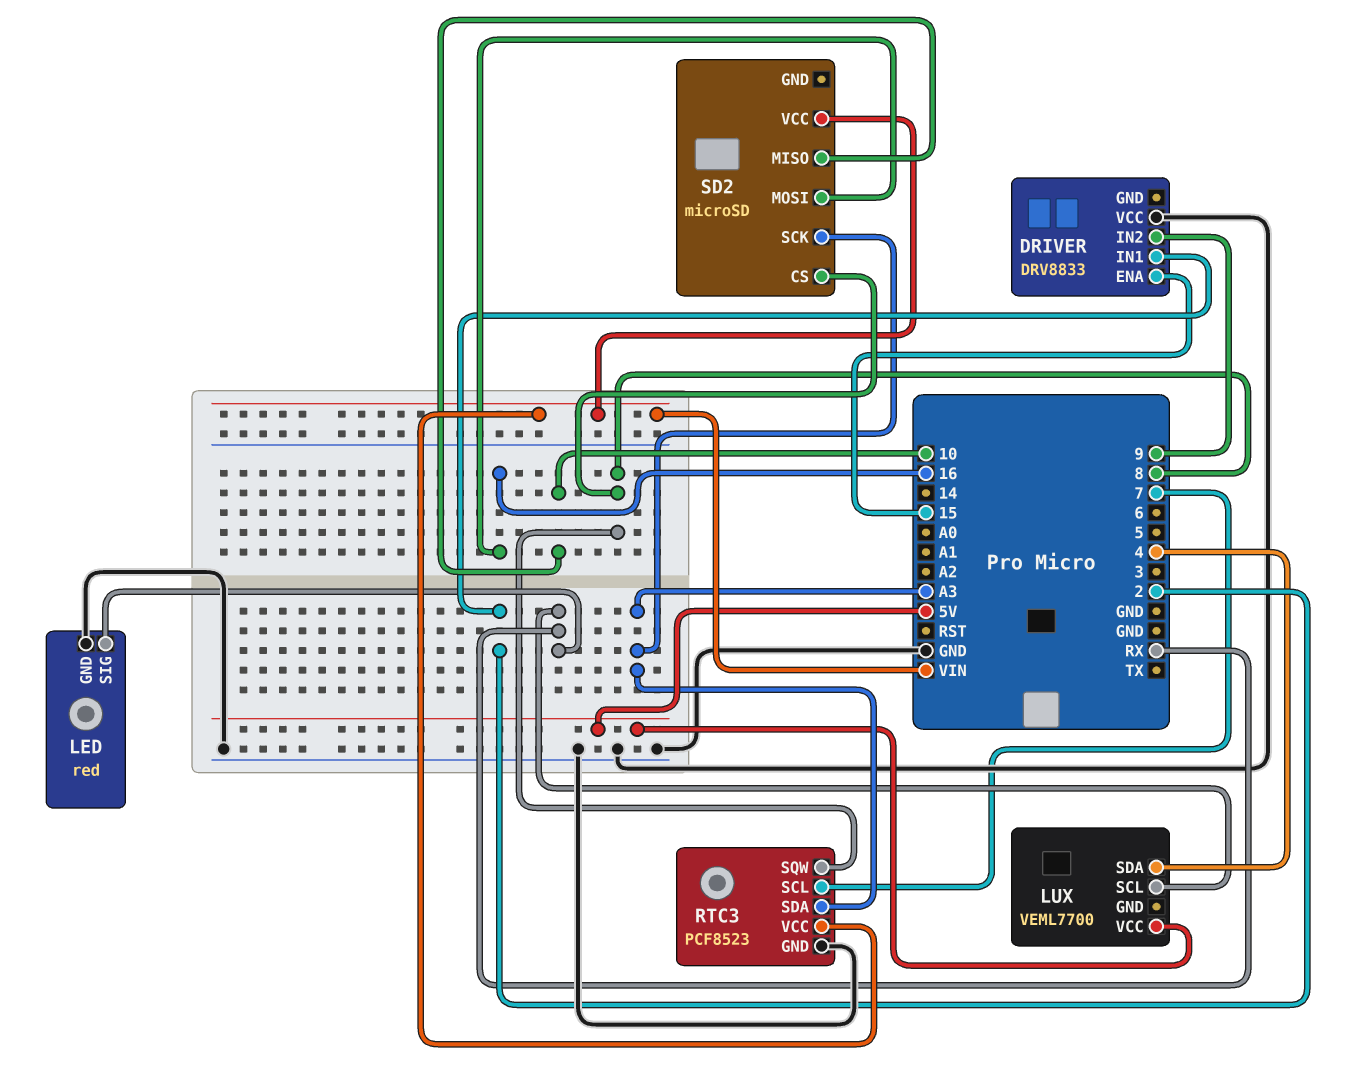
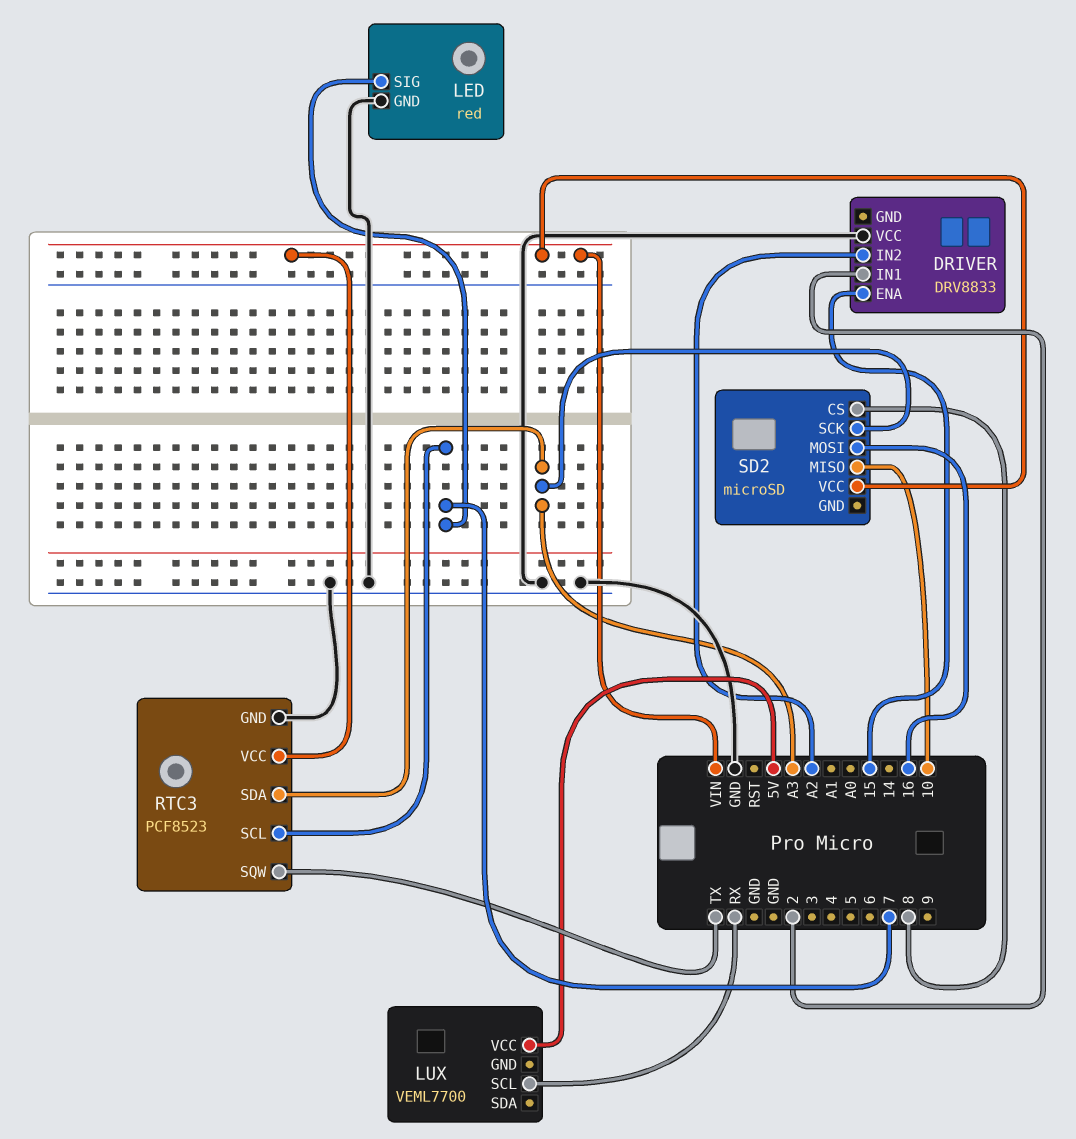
DRIVER pin IN2: 9 -> A2
LED pin SIG: RX -> 7
LUX pin SDA: 4 -> none
RTC3 pin SQW: 8 -> TX

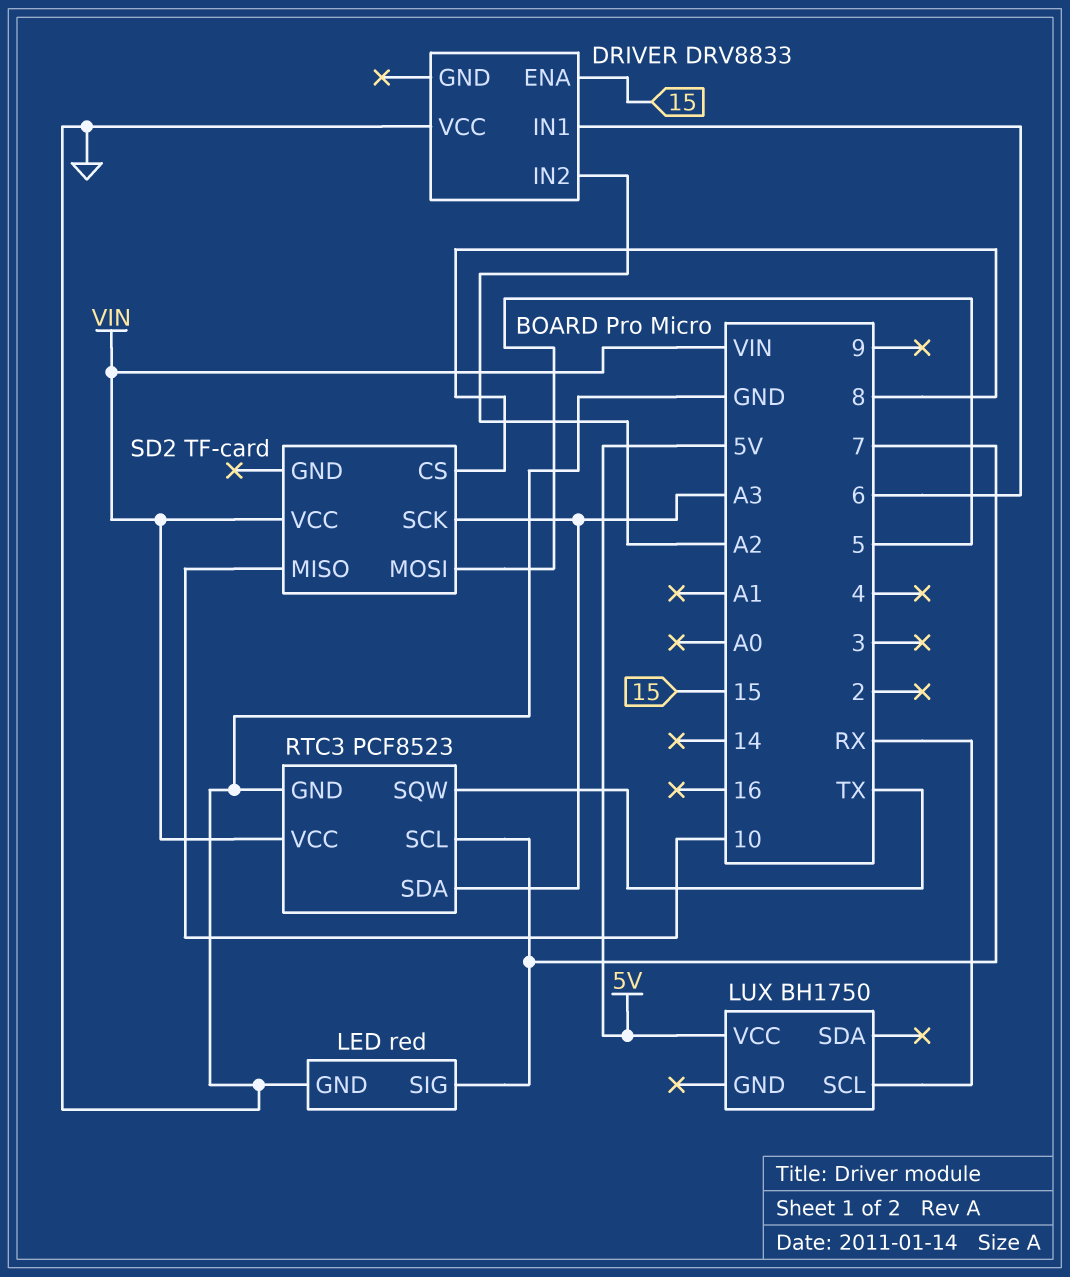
DRIVER pin IN1: 2 -> 6
LUX: VEML7700 -> BH1750
SD2: microSD -> TF-card
SD2 pin MOSI: 16 -> 5

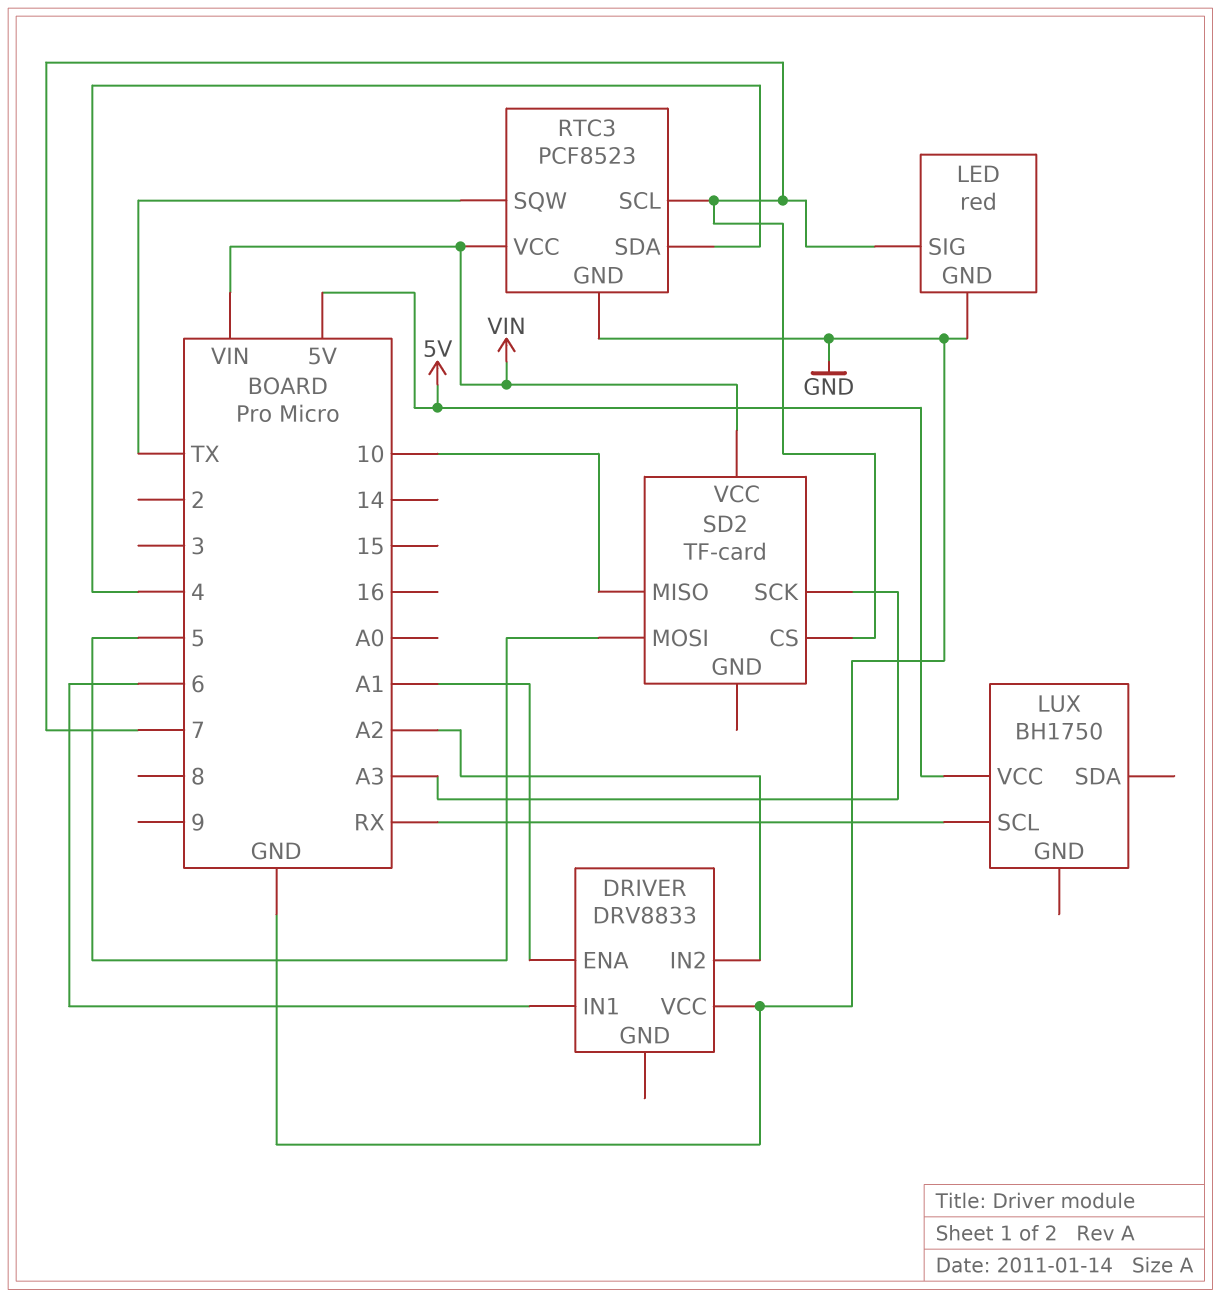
DRIVER pin ENA: 15 -> A1
RTC3 pin SDA: A3 -> 4
SD2 pin CS: 8 -> 7

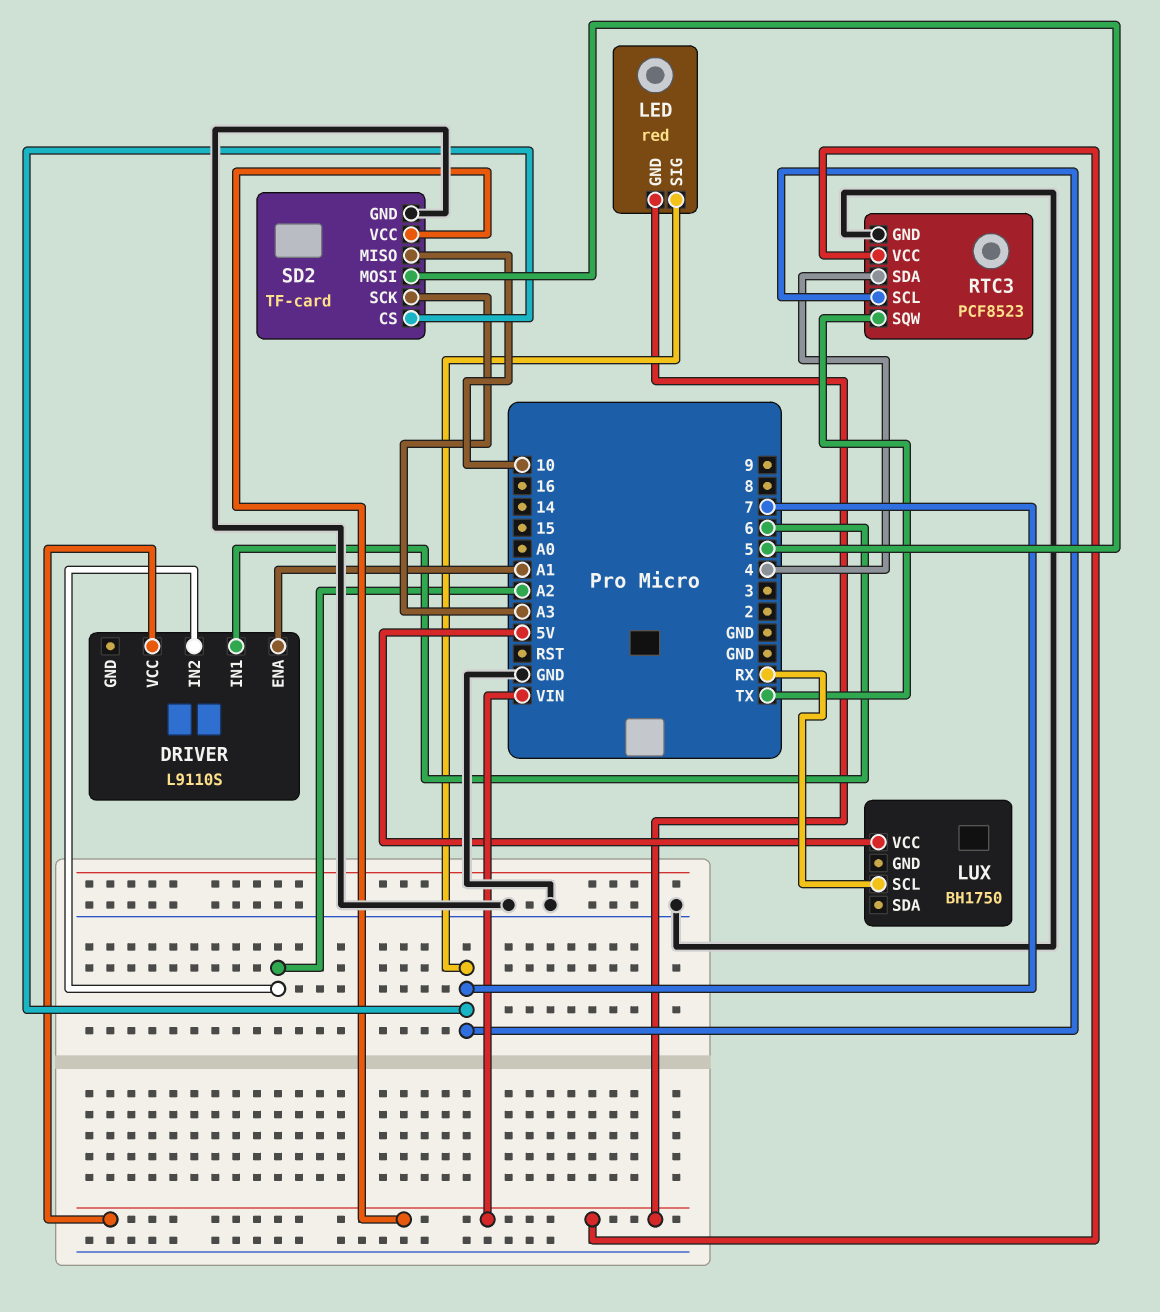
DRIVER: DRV8833 -> L9110S
DRIVER pin VCC: GND -> VIN
LED pin GND: GND -> VIN
SD2 pin GND: none -> GND

